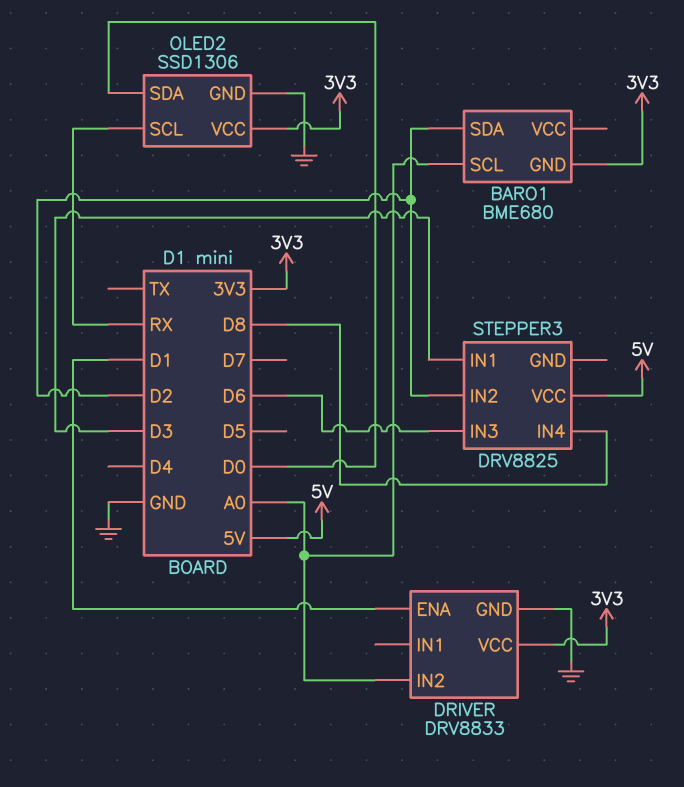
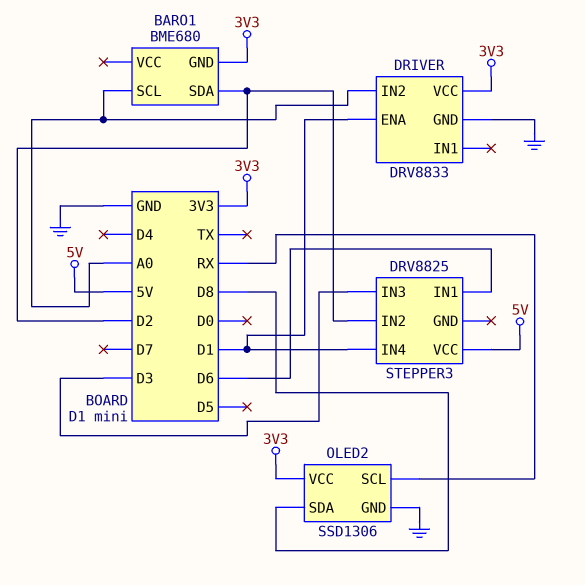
OLED2 pin SDA: D0 -> D8
STEPPER3 pin IN1: D3 -> D6
STEPPER3 pin IN3: D6 -> D3
STEPPER3 pin IN4: D8 -> D1

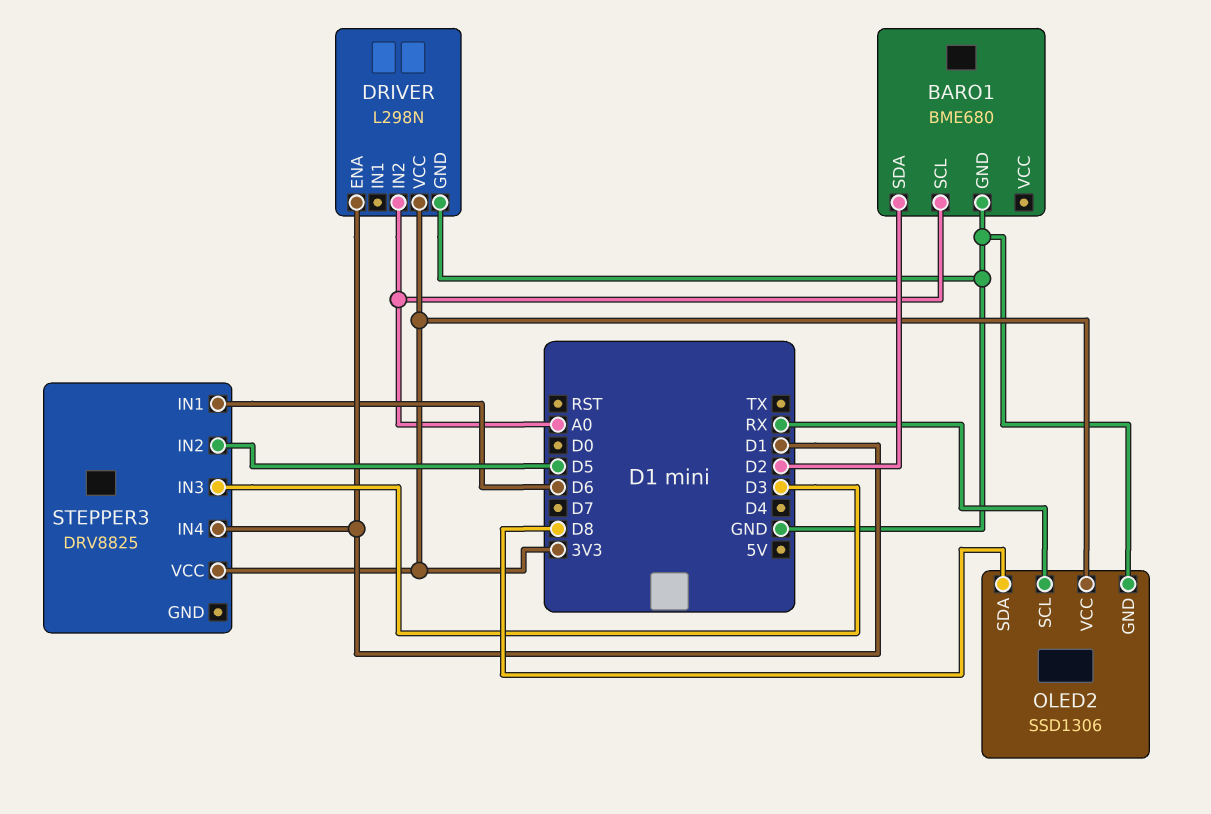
BARO1 pin GND: 3V3 -> GND
DRIVER: DRV8833 -> L298N
STEPPER3 pin IN2: D2 -> D5
STEPPER3 pin VCC: 5V -> 3V3

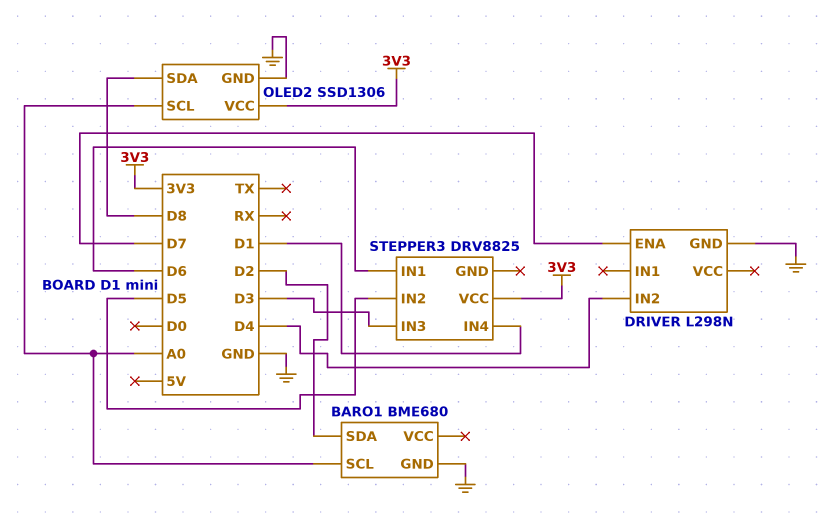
DRIVER pin ENA: D1 -> D7
DRIVER pin IN2: A0 -> D4
DRIVER pin VCC: 3V3 -> none
OLED2 pin SCL: RX -> A0

